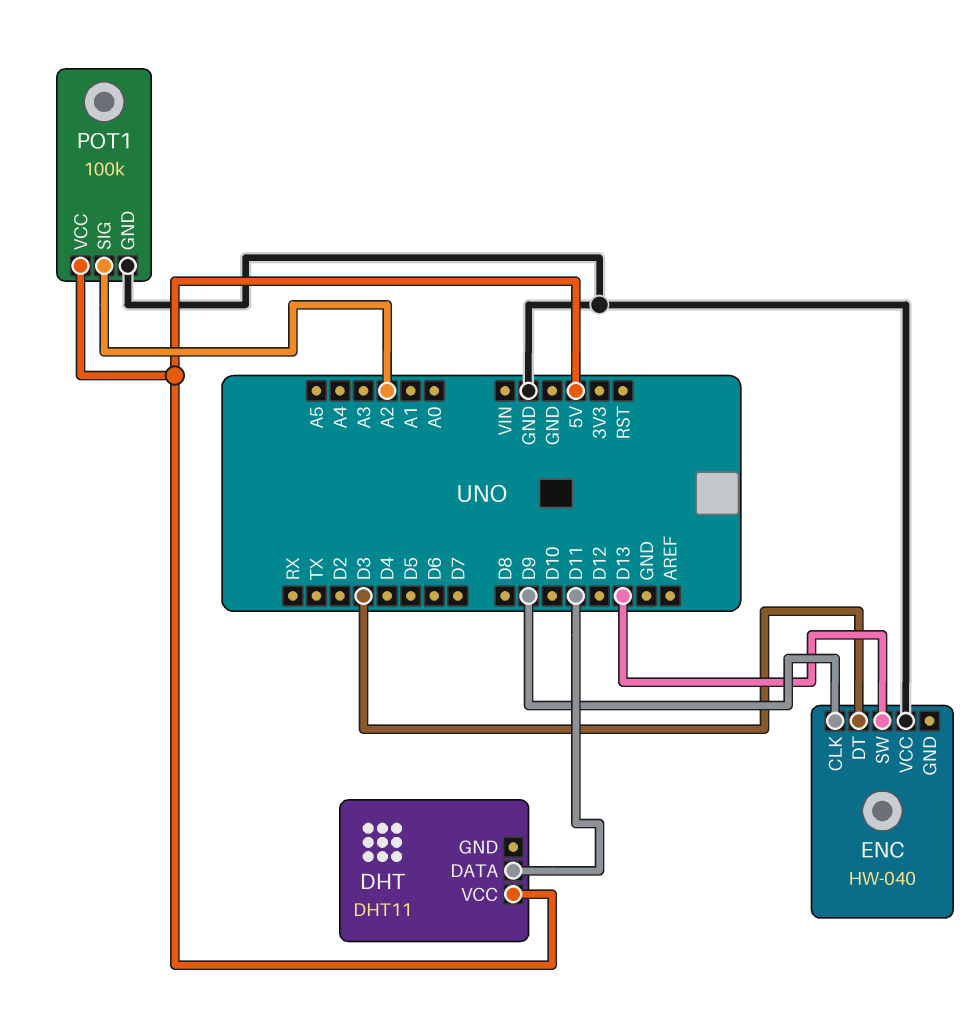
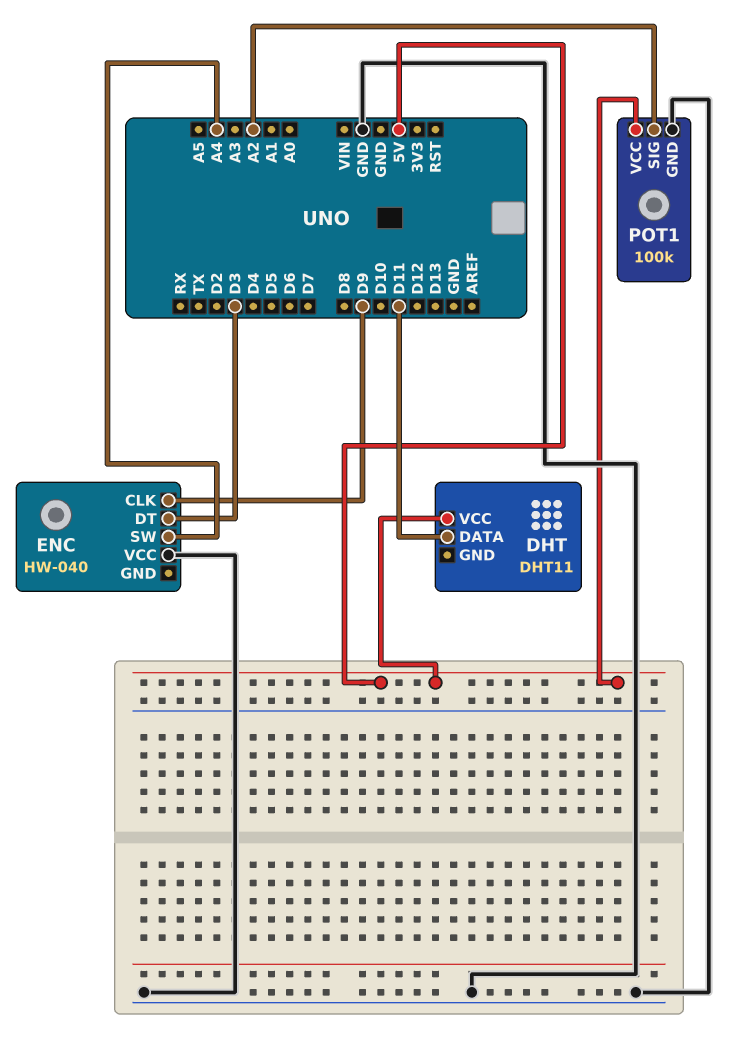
ENC pin SW: D13 -> A4

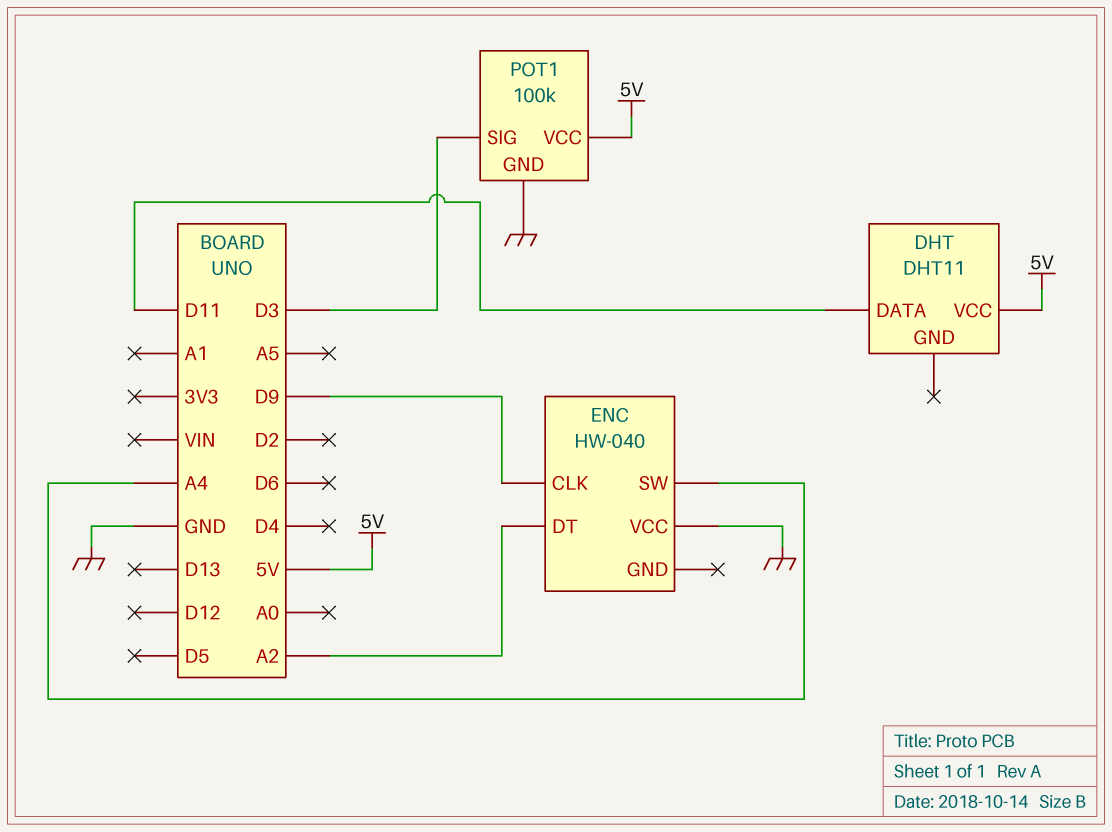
ENC pin DT: D3 -> A2
POT1 pin SIG: A2 -> D3

